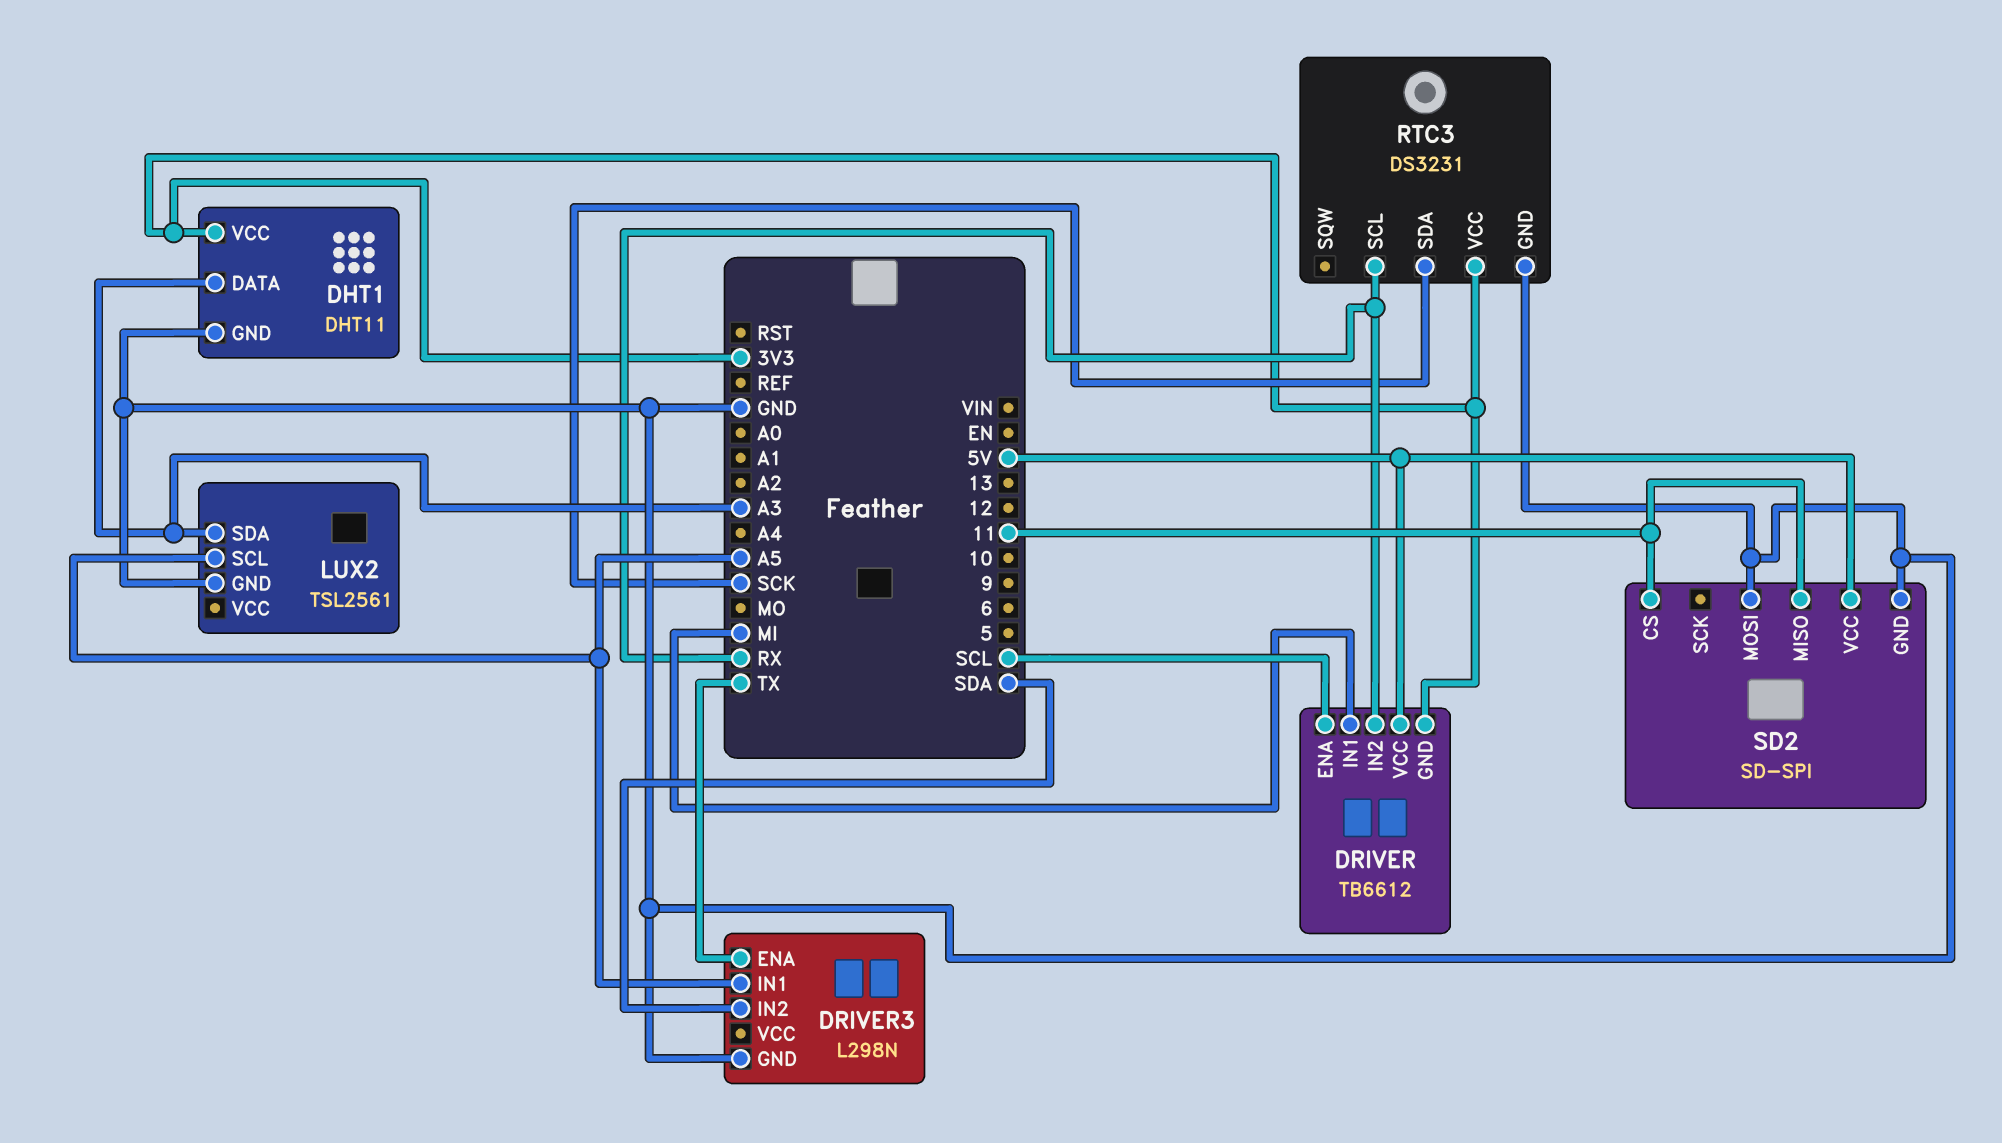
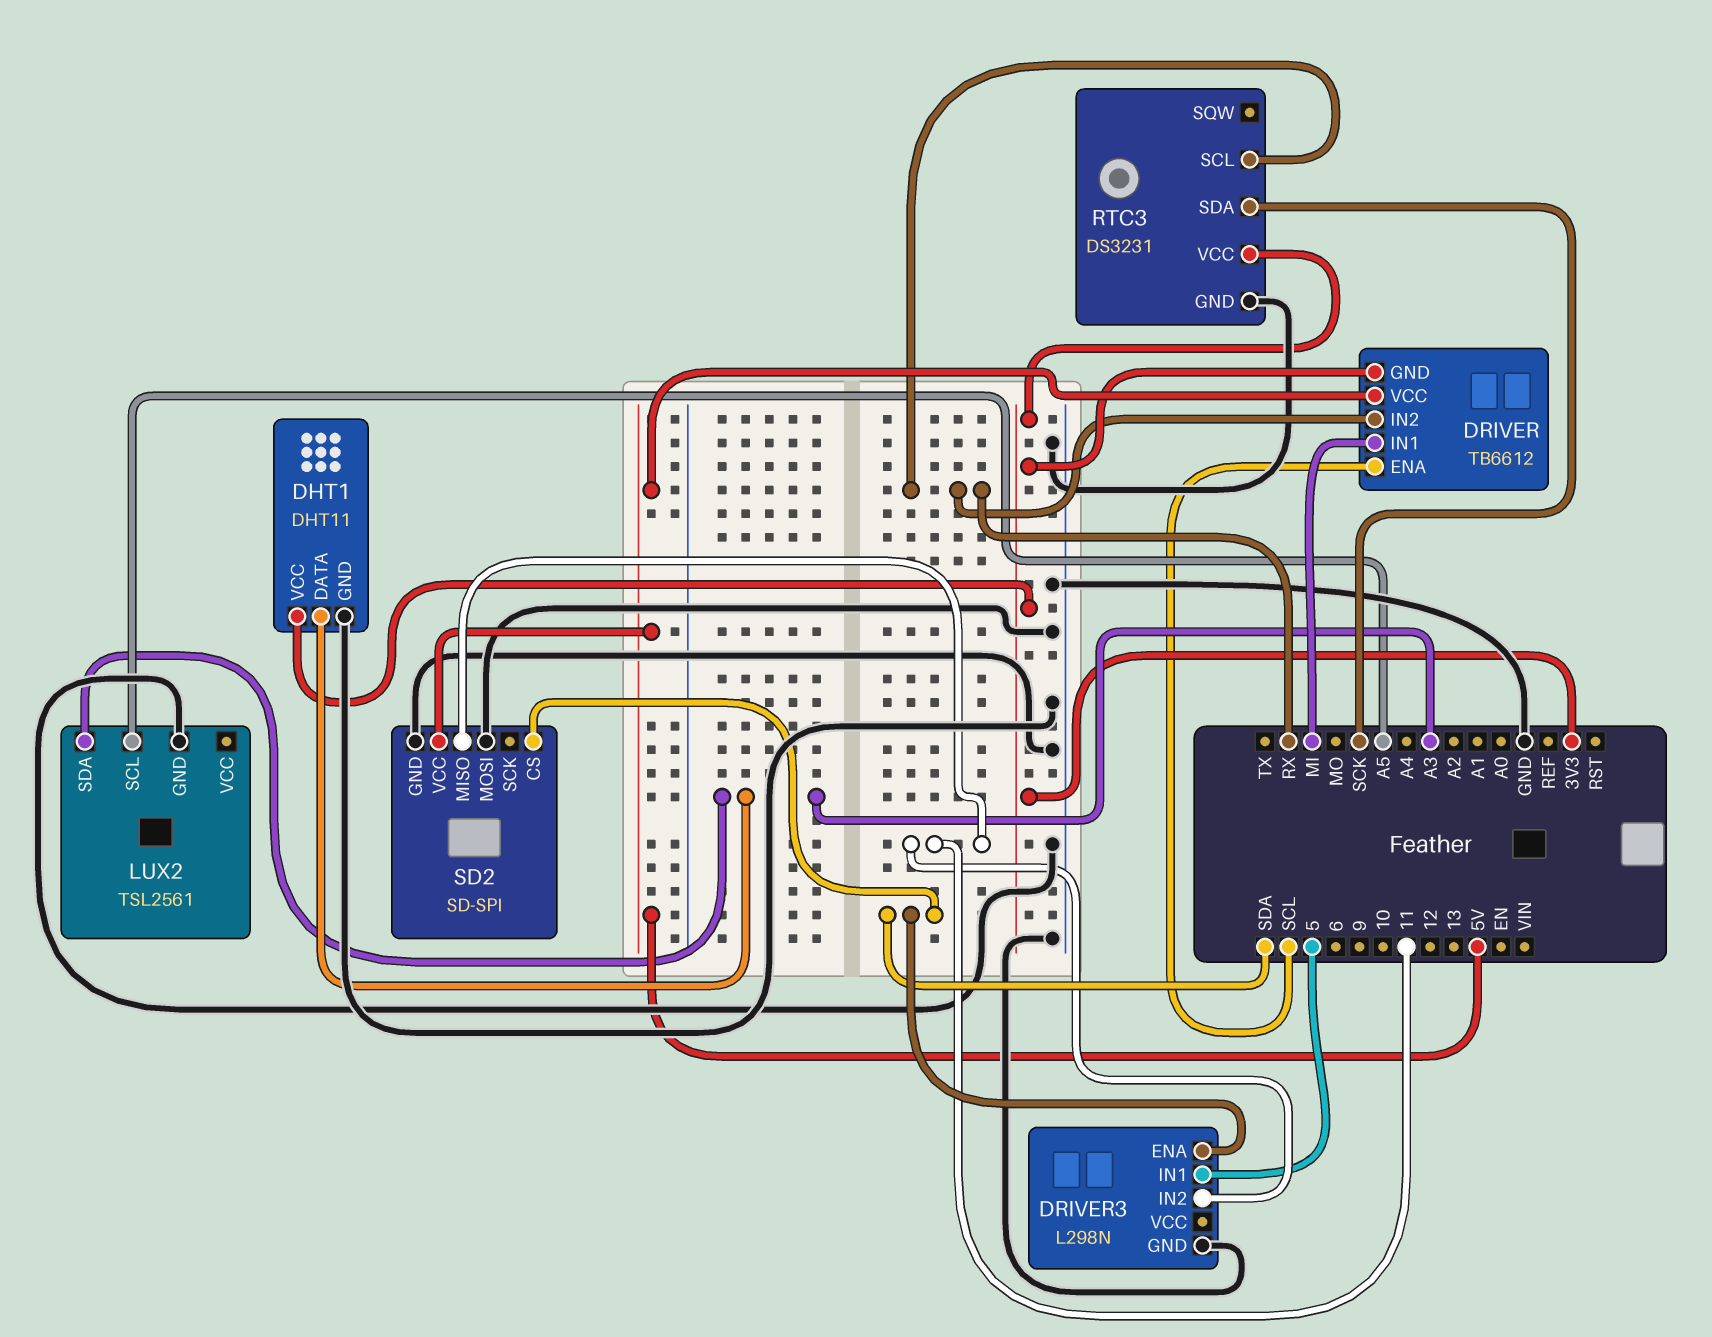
DRIVER3 pin ENA: TX -> SDA
DRIVER3 pin IN1: A5 -> 5
DRIVER3 pin IN2: SDA -> 11
SD2 pin CS: 11 -> SDA

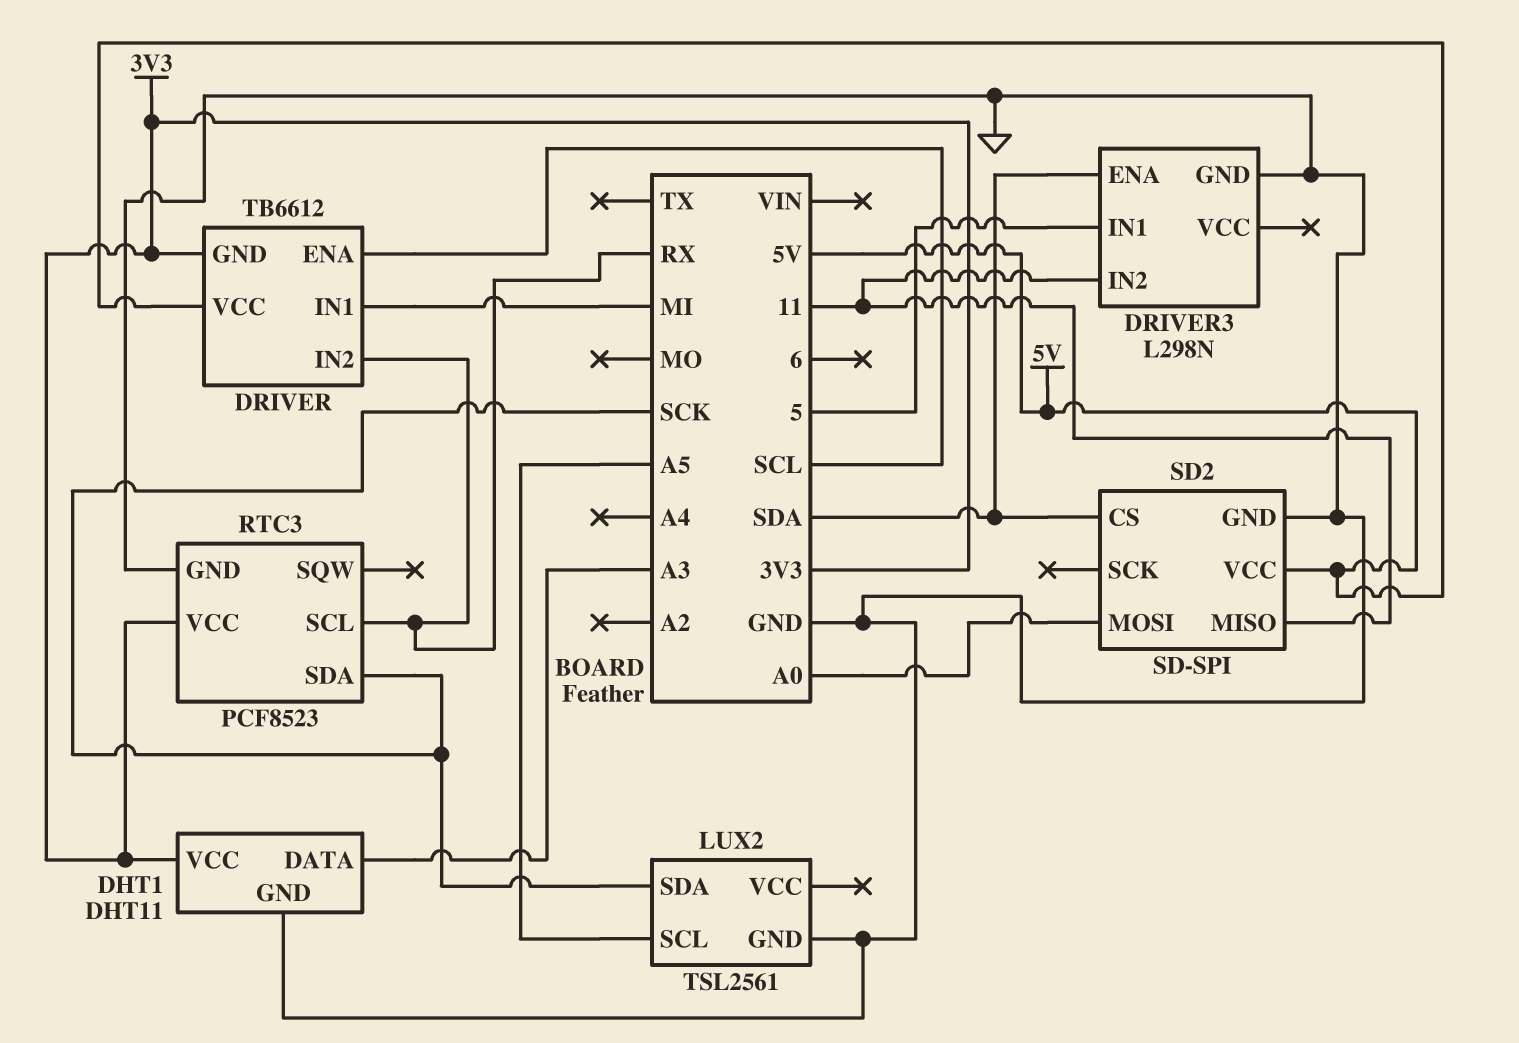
LUX2 pin SDA: A3 -> SCK
RTC3: DS3231 -> PCF8523
SD2 pin MOSI: GND -> A0

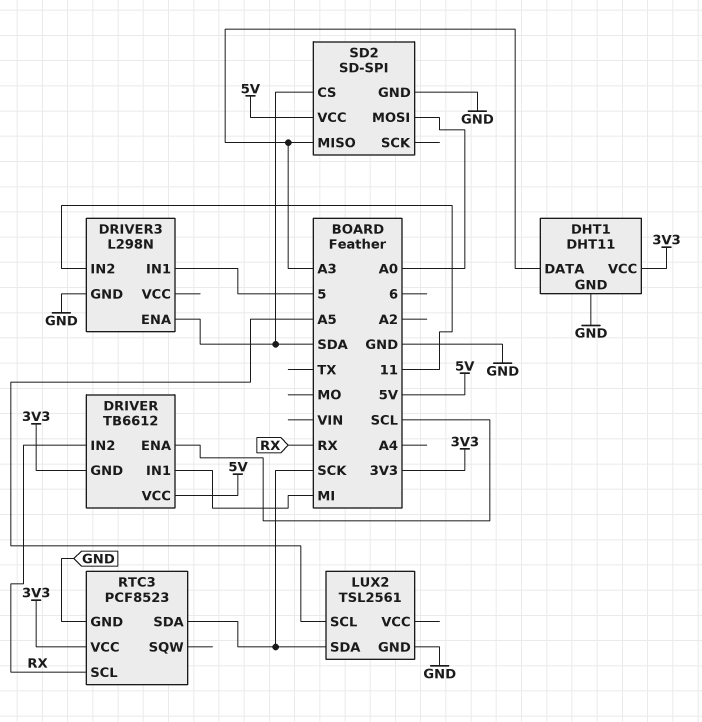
SD2 pin MISO: 11 -> A3

